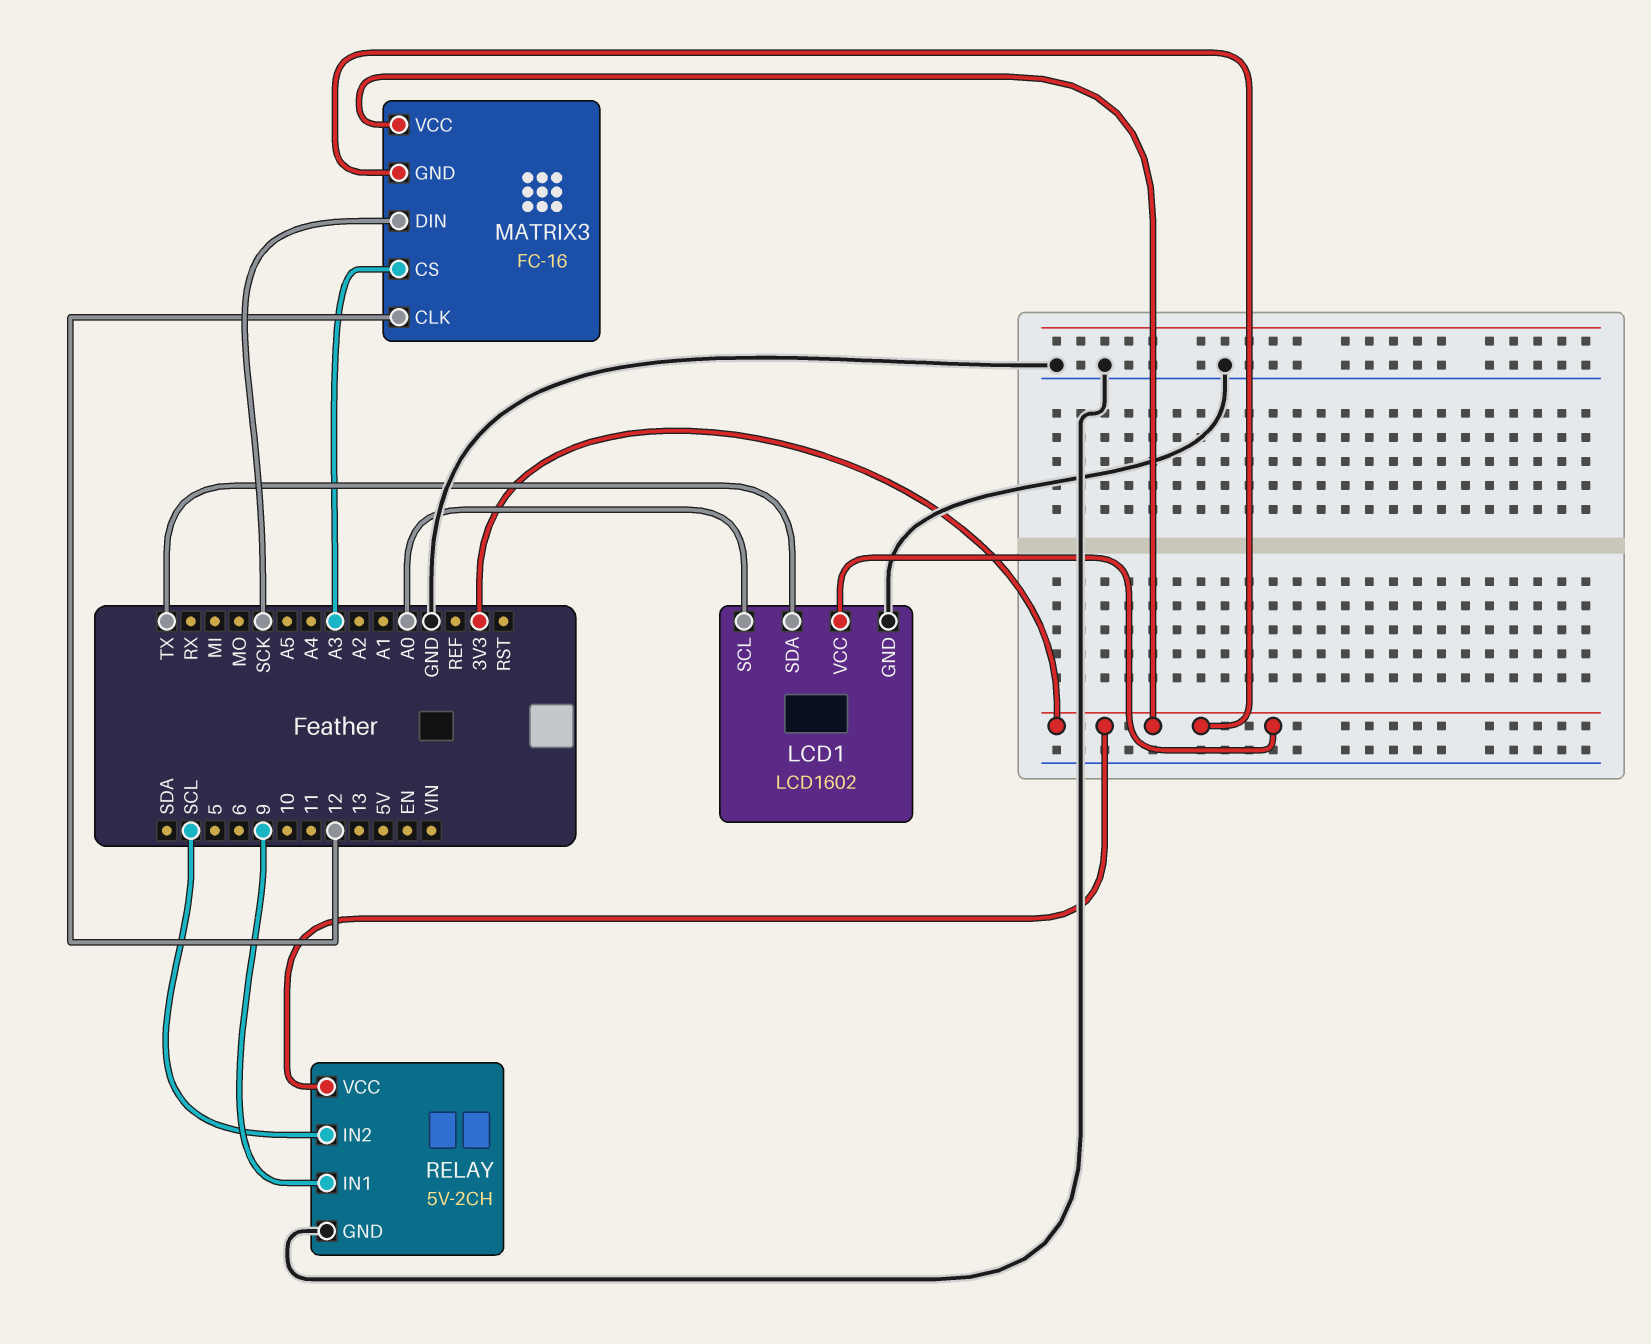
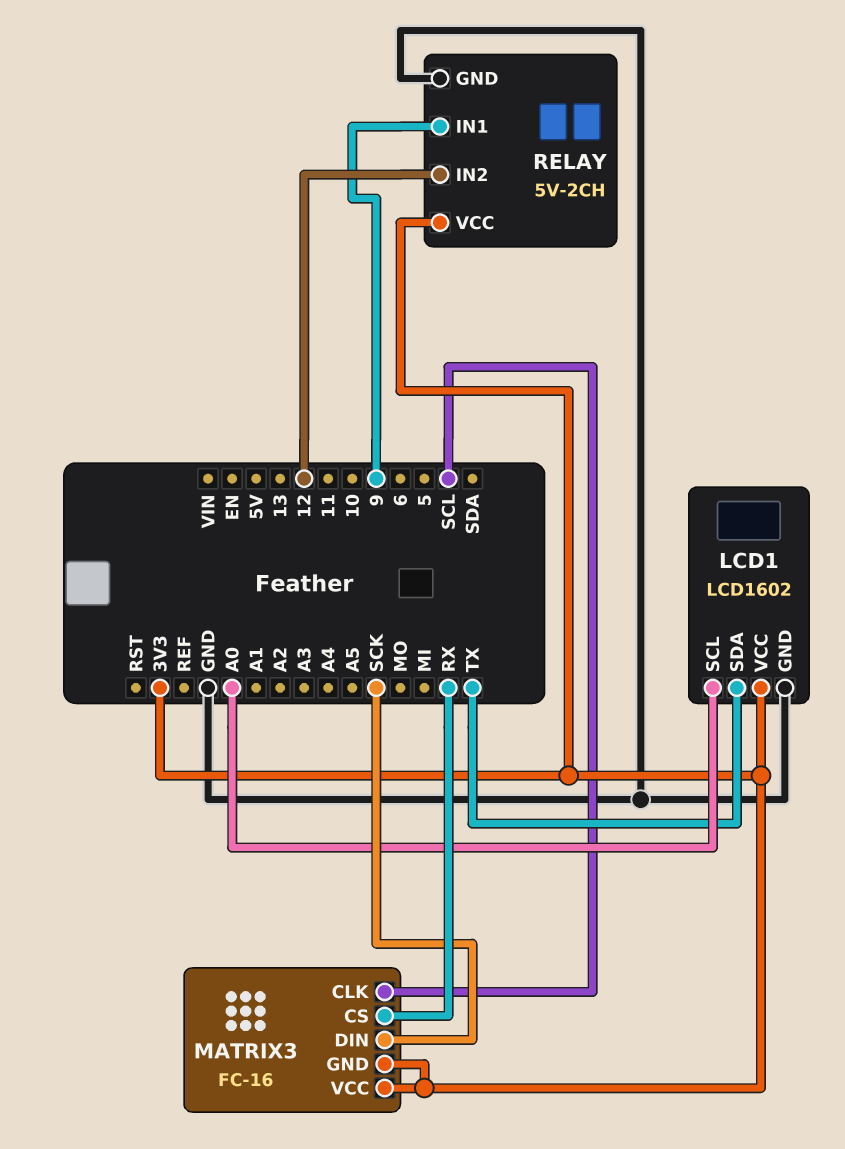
MATRIX3 pin CLK: 12 -> SCL
MATRIX3 pin CS: A3 -> RX
RELAY pin IN2: SCL -> 12

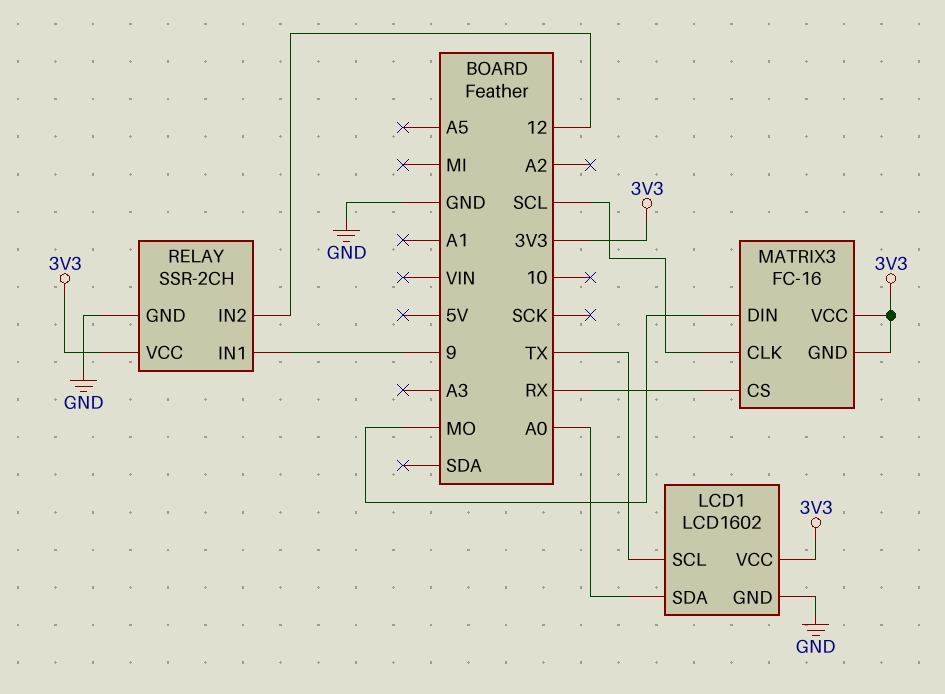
LCD1 pin SCL: A0 -> TX
LCD1 pin SDA: TX -> A0
MATRIX3 pin DIN: SCK -> MO
RELAY: 5V-2CH -> SSR-2CH

